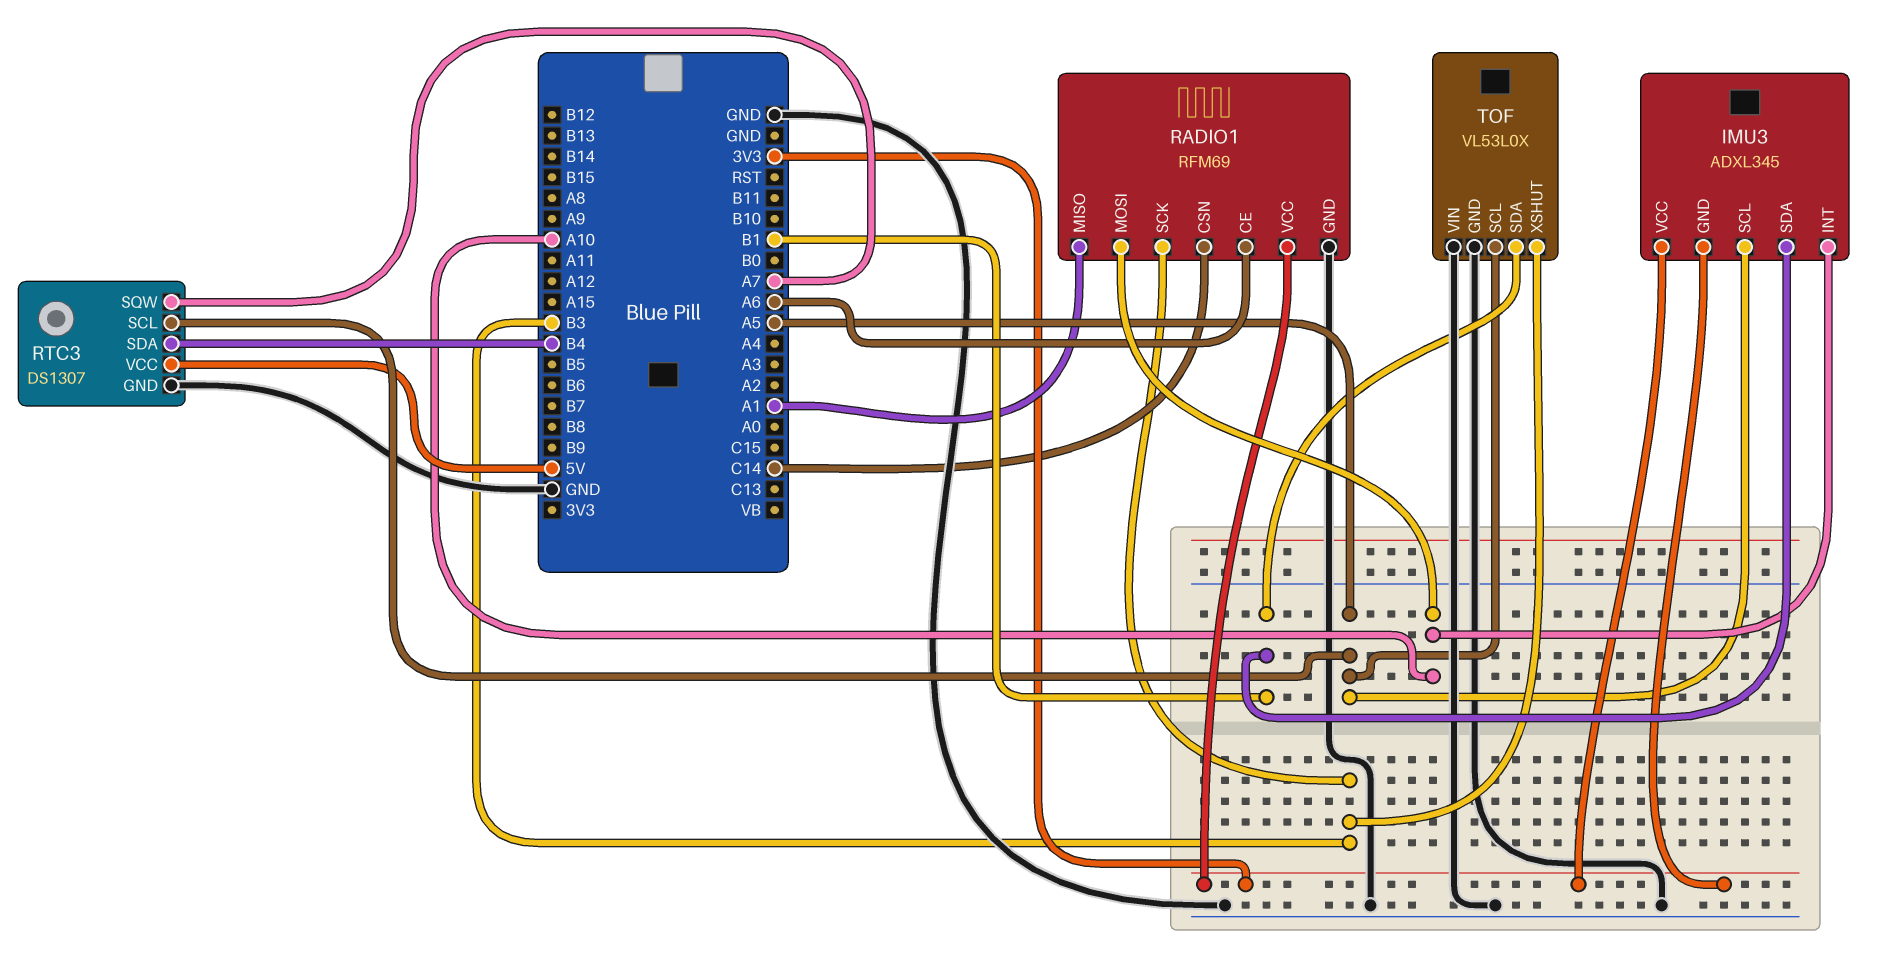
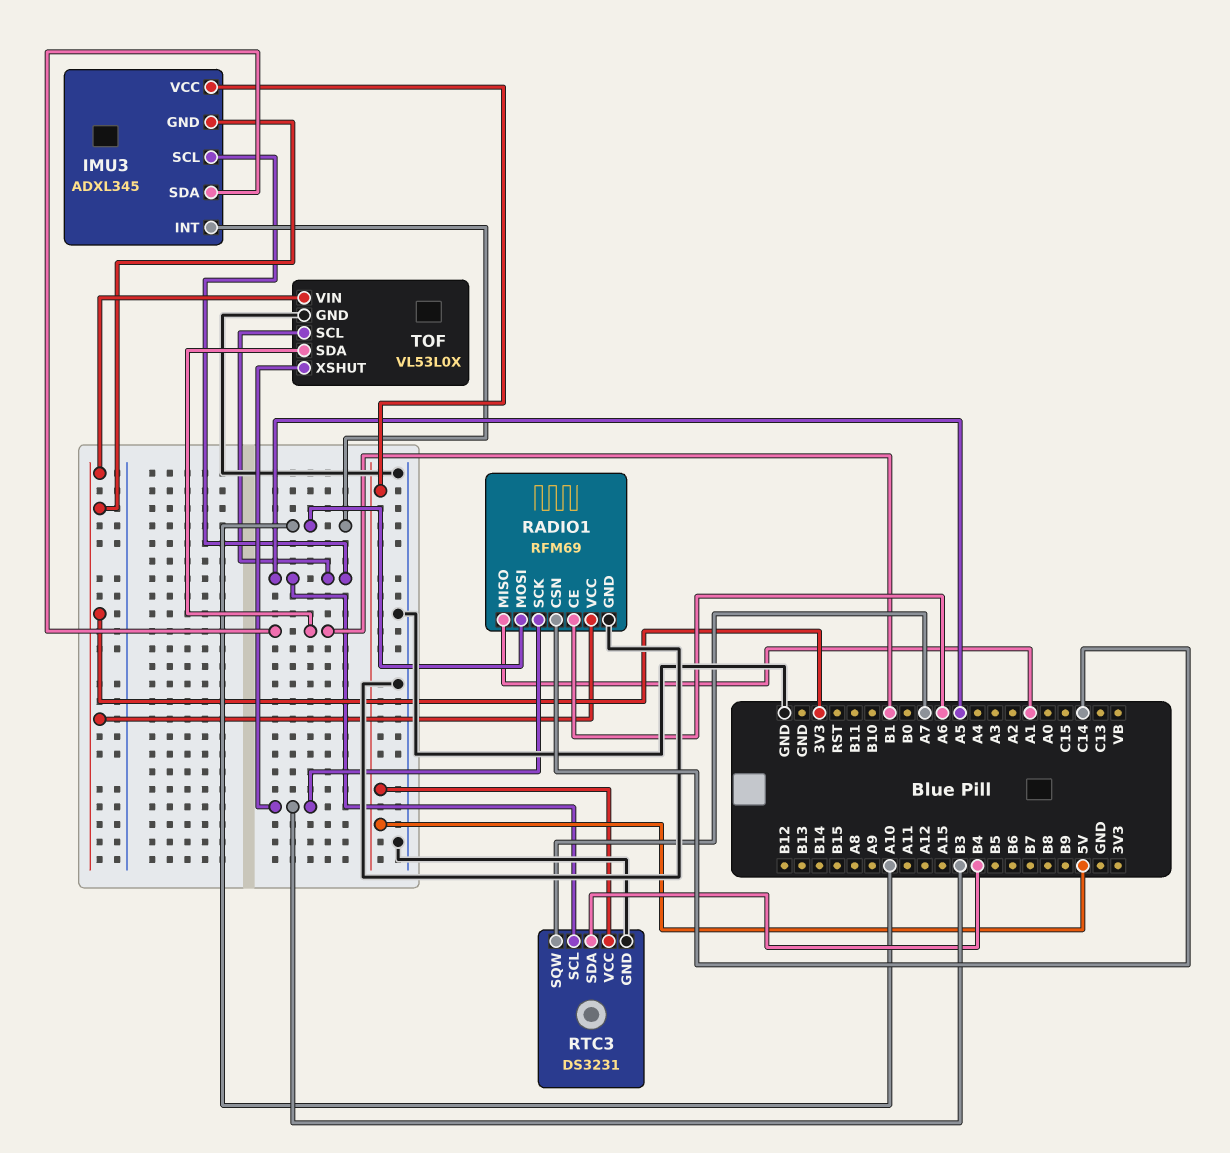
IMU3 pin VCC: 3V3 -> 5V
RTC3: DS1307 -> DS3231
TOF pin VIN: GND -> 3V3

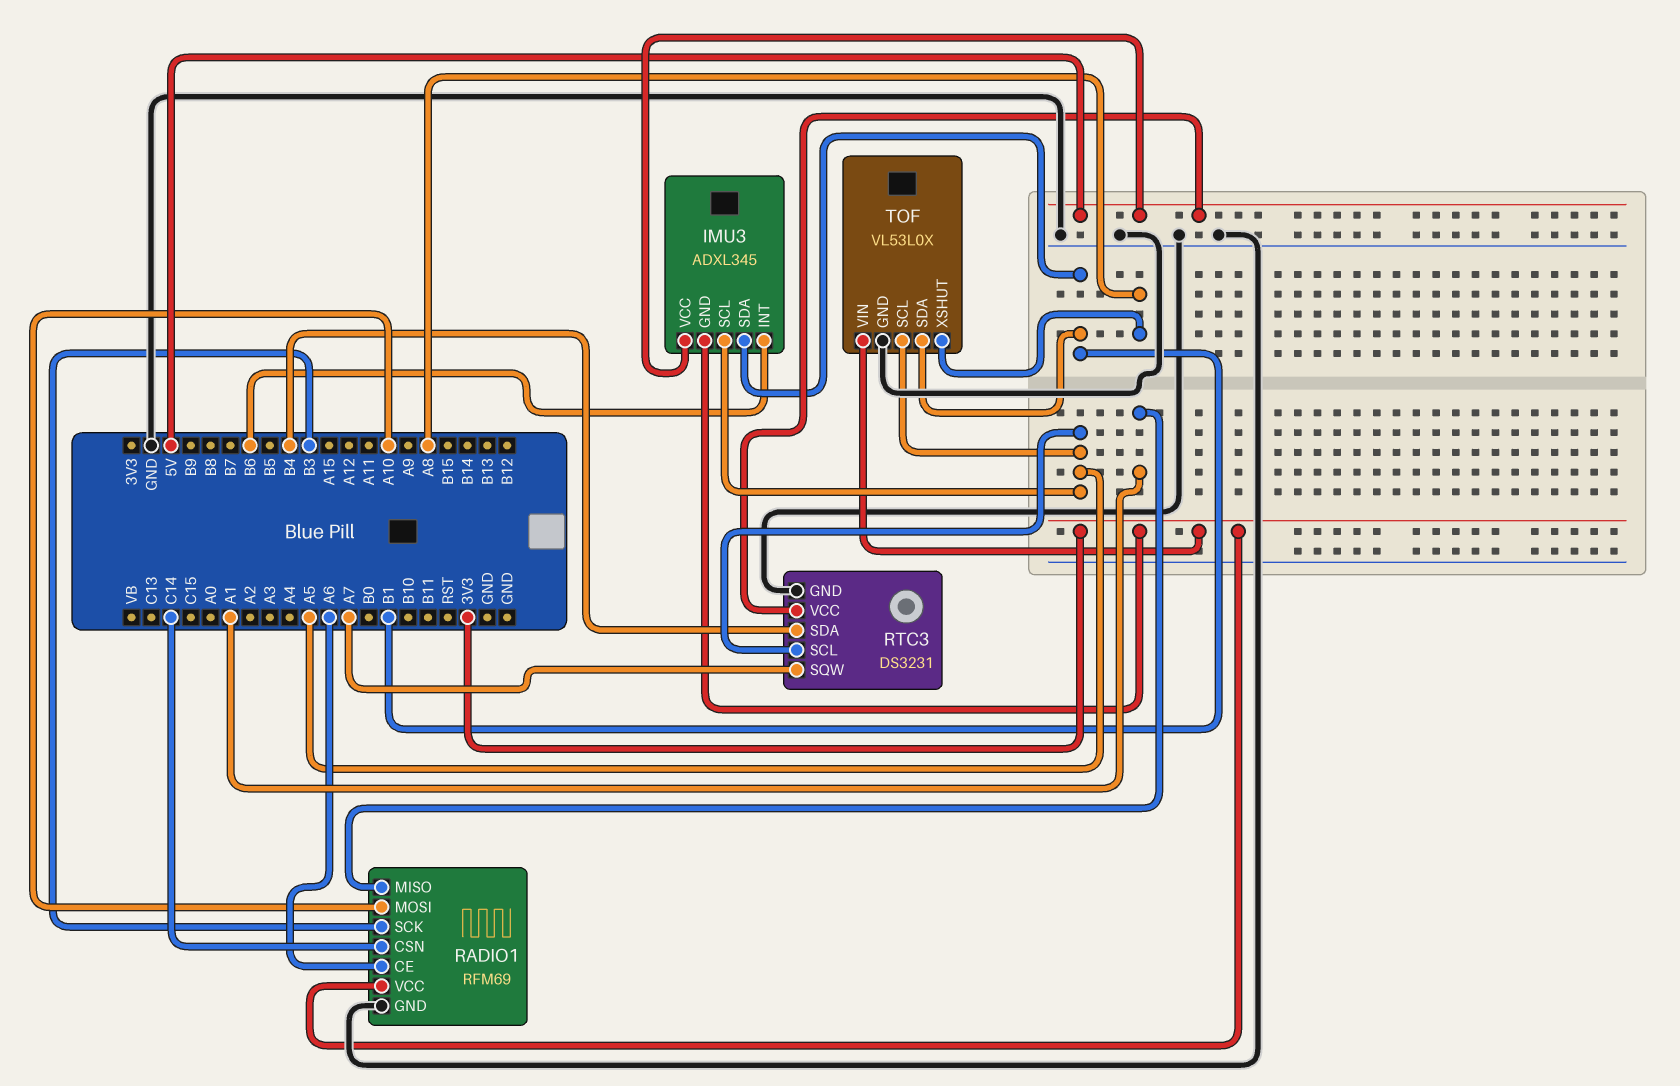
IMU3 pin INT: A10 -> B6
TOF pin XSHUT: B3 -> A8

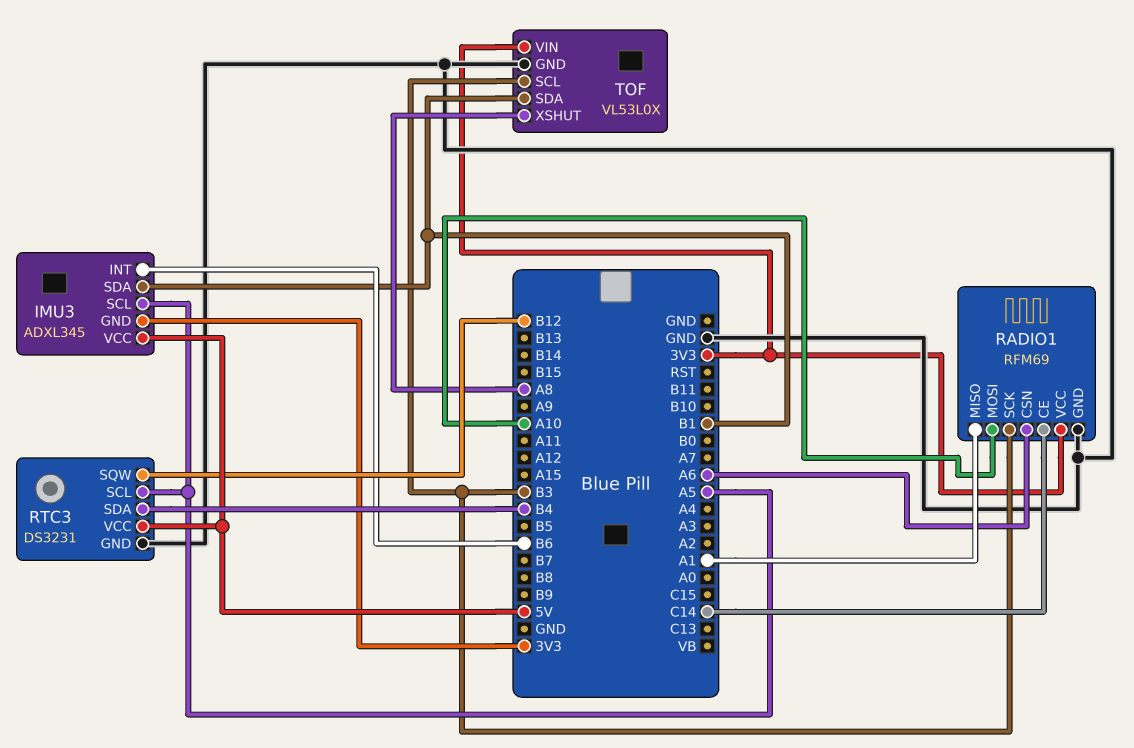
RADIO1 pin CE: A6 -> C14
RADIO1 pin CSN: C14 -> A6
RTC3 pin SQW: A7 -> B12
TOF pin SCL: A5 -> B3

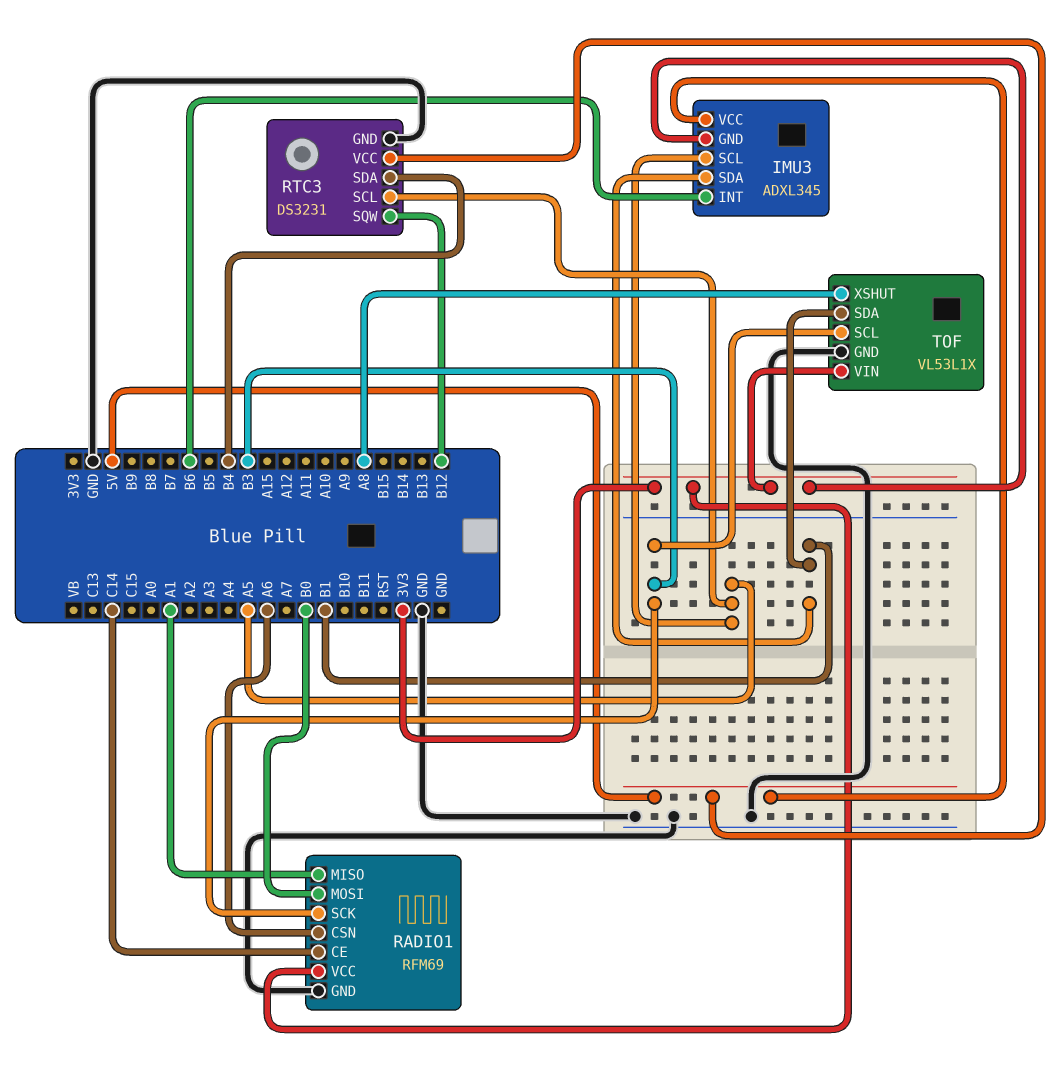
RADIO1 pin MOSI: A10 -> B0
TOF: VL53L0X -> VL53L1X

